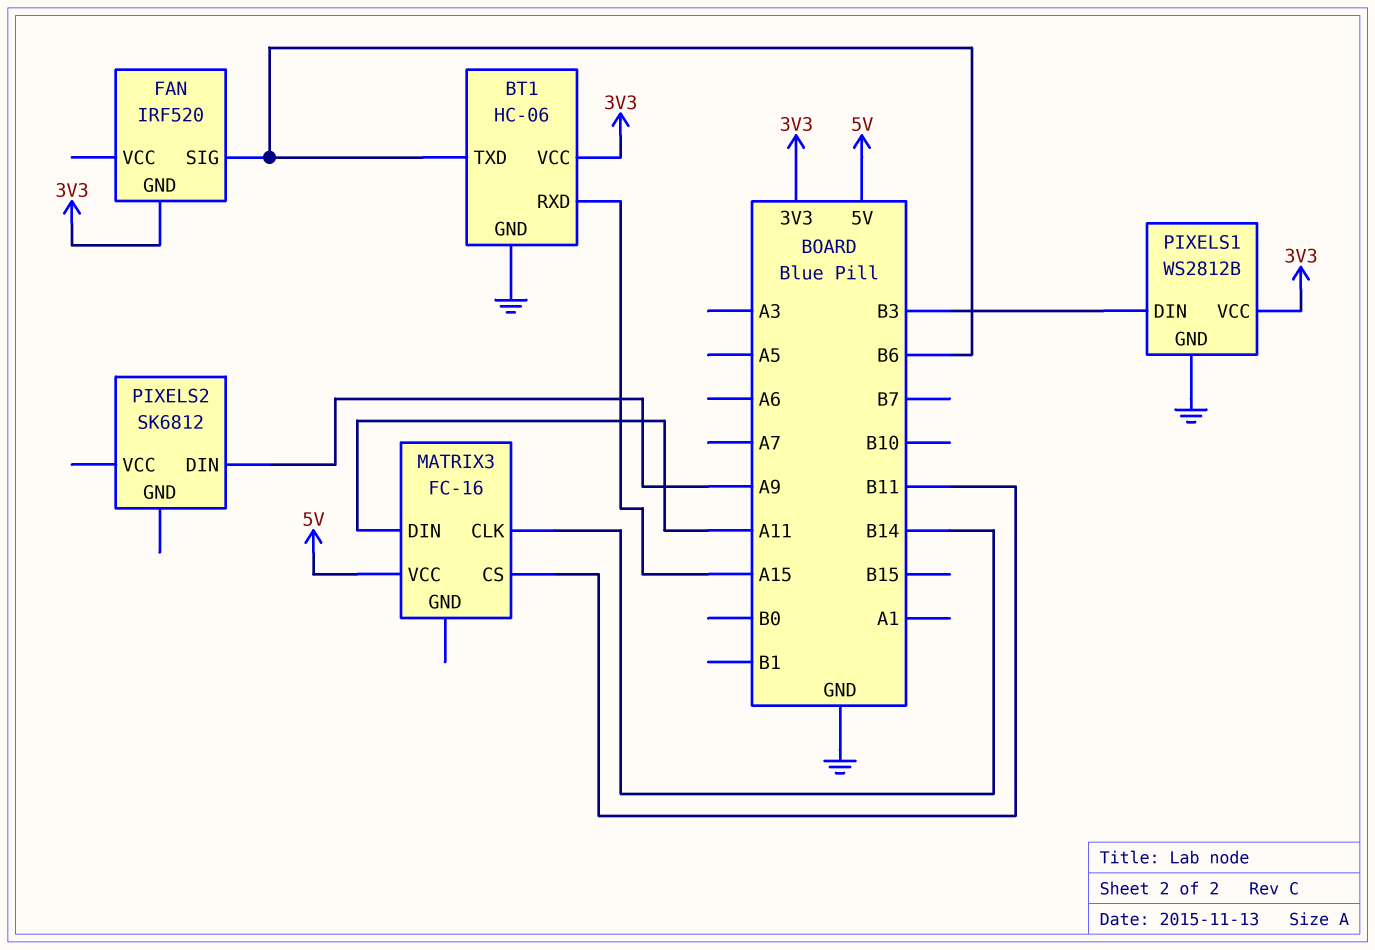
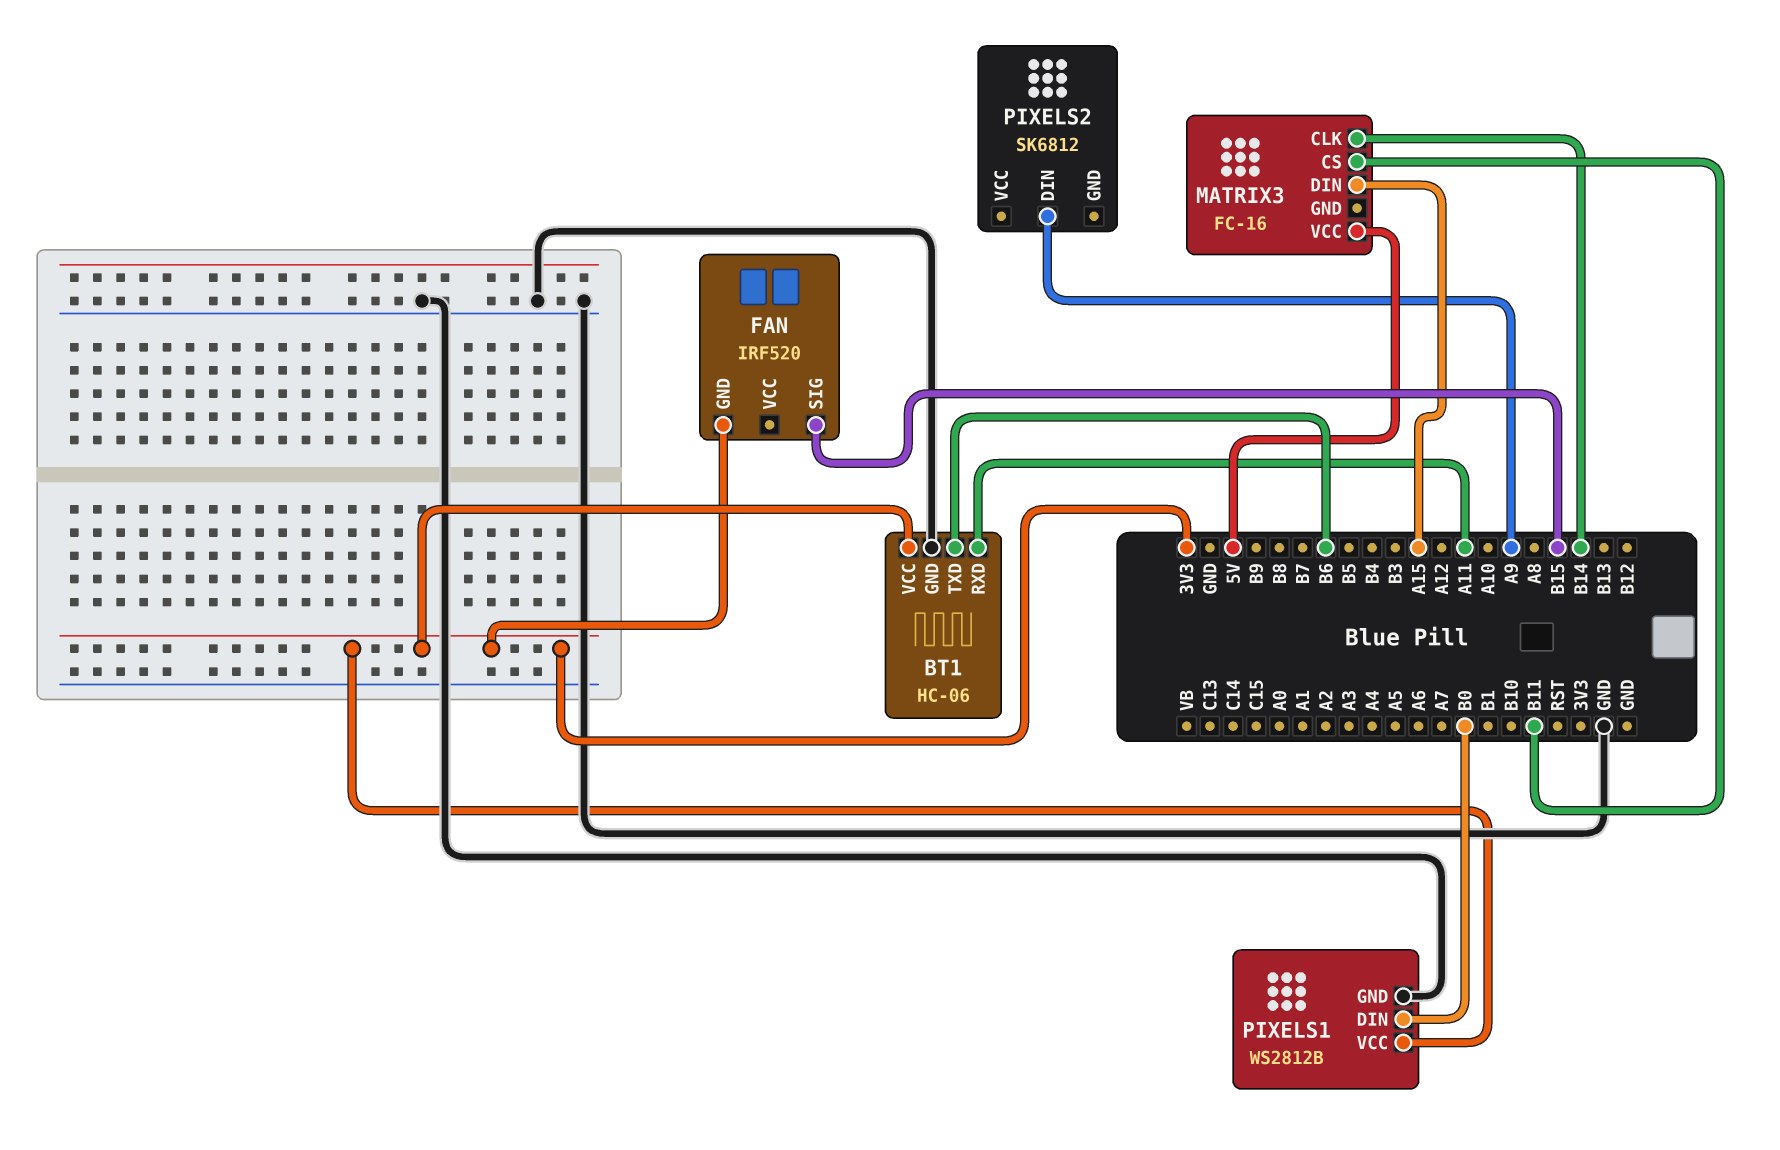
BT1 pin RXD: A15 -> A11
FAN pin SIG: B6 -> B15
MATRIX3 pin DIN: A11 -> A15
PIXELS1 pin DIN: B3 -> B0

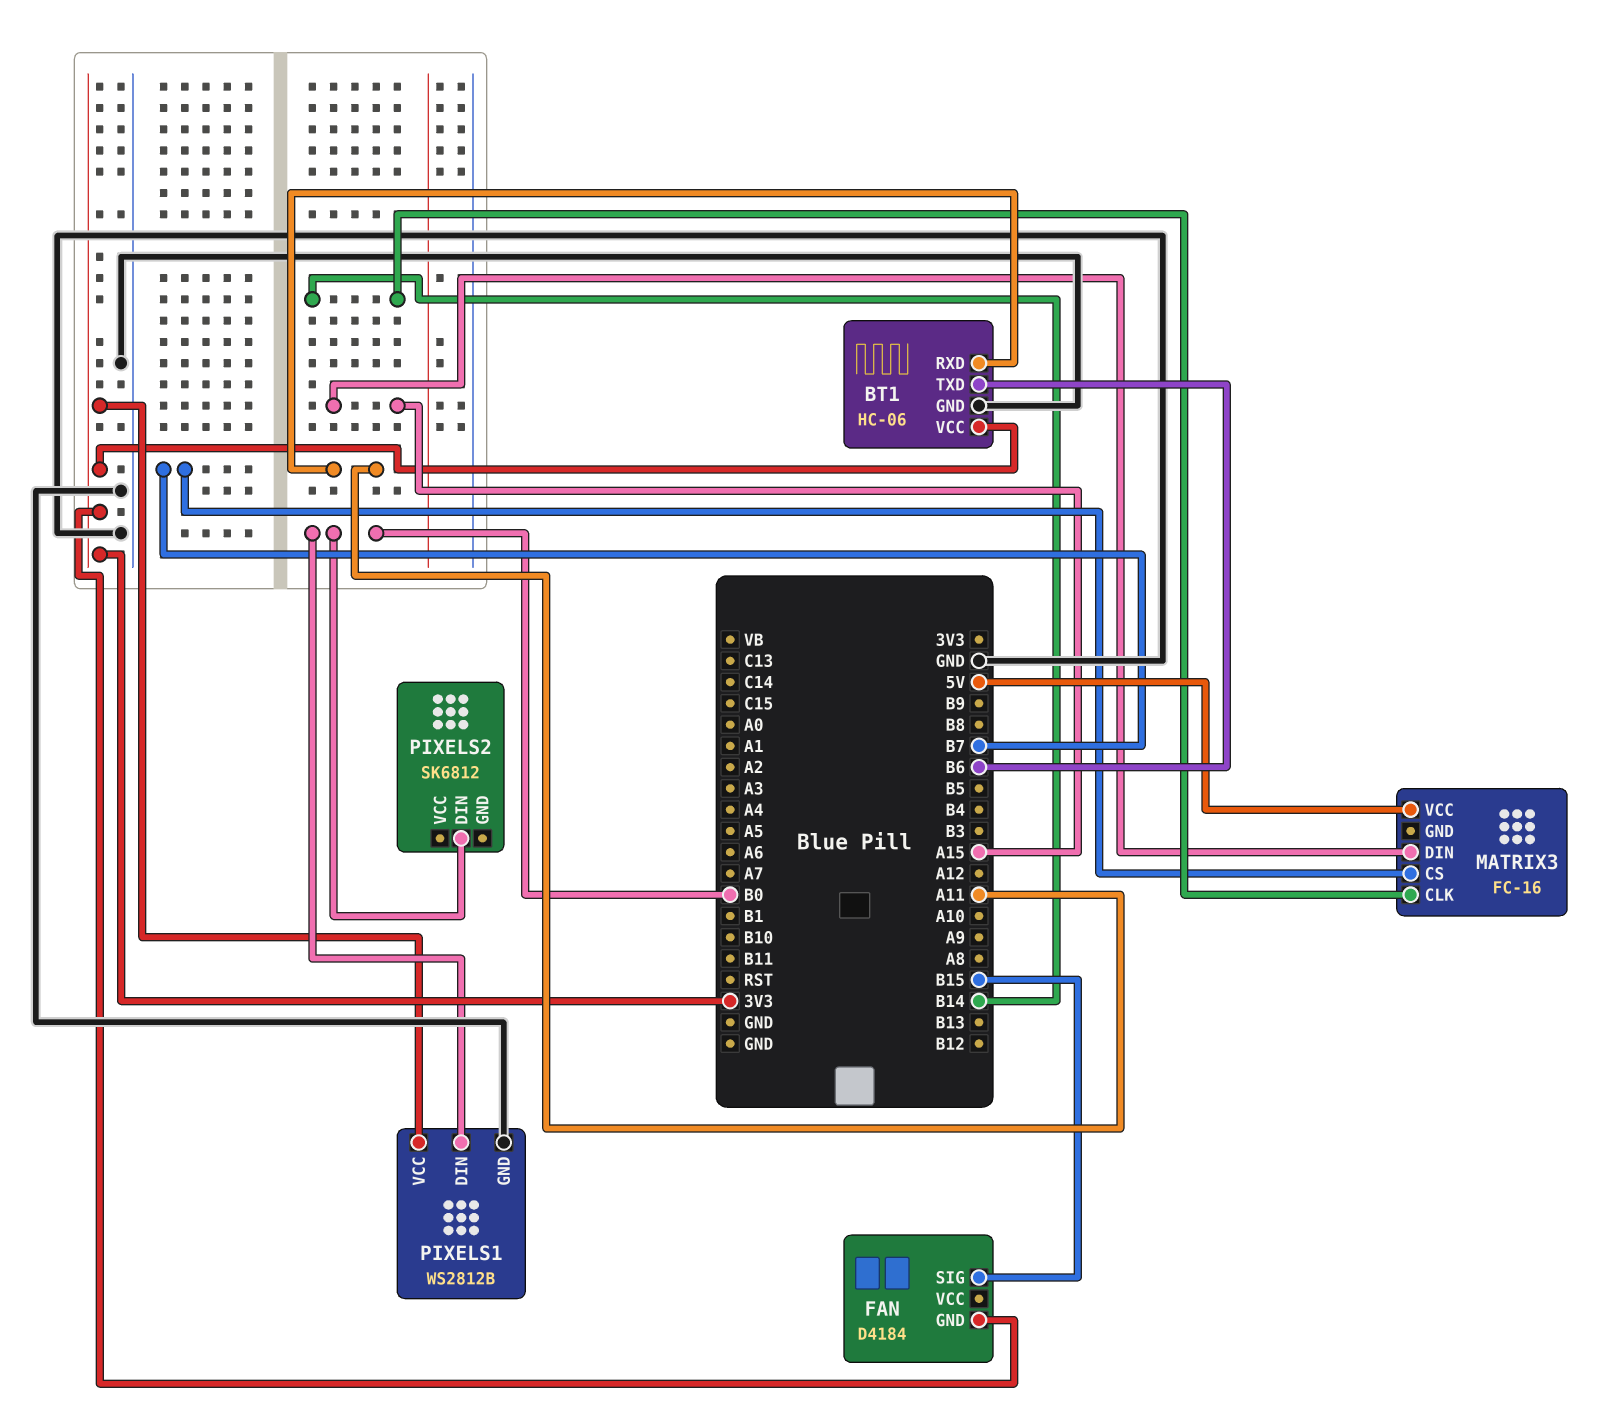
FAN: IRF520 -> D4184
MATRIX3 pin CS: B11 -> B7
PIXELS2 pin DIN: A9 -> B0

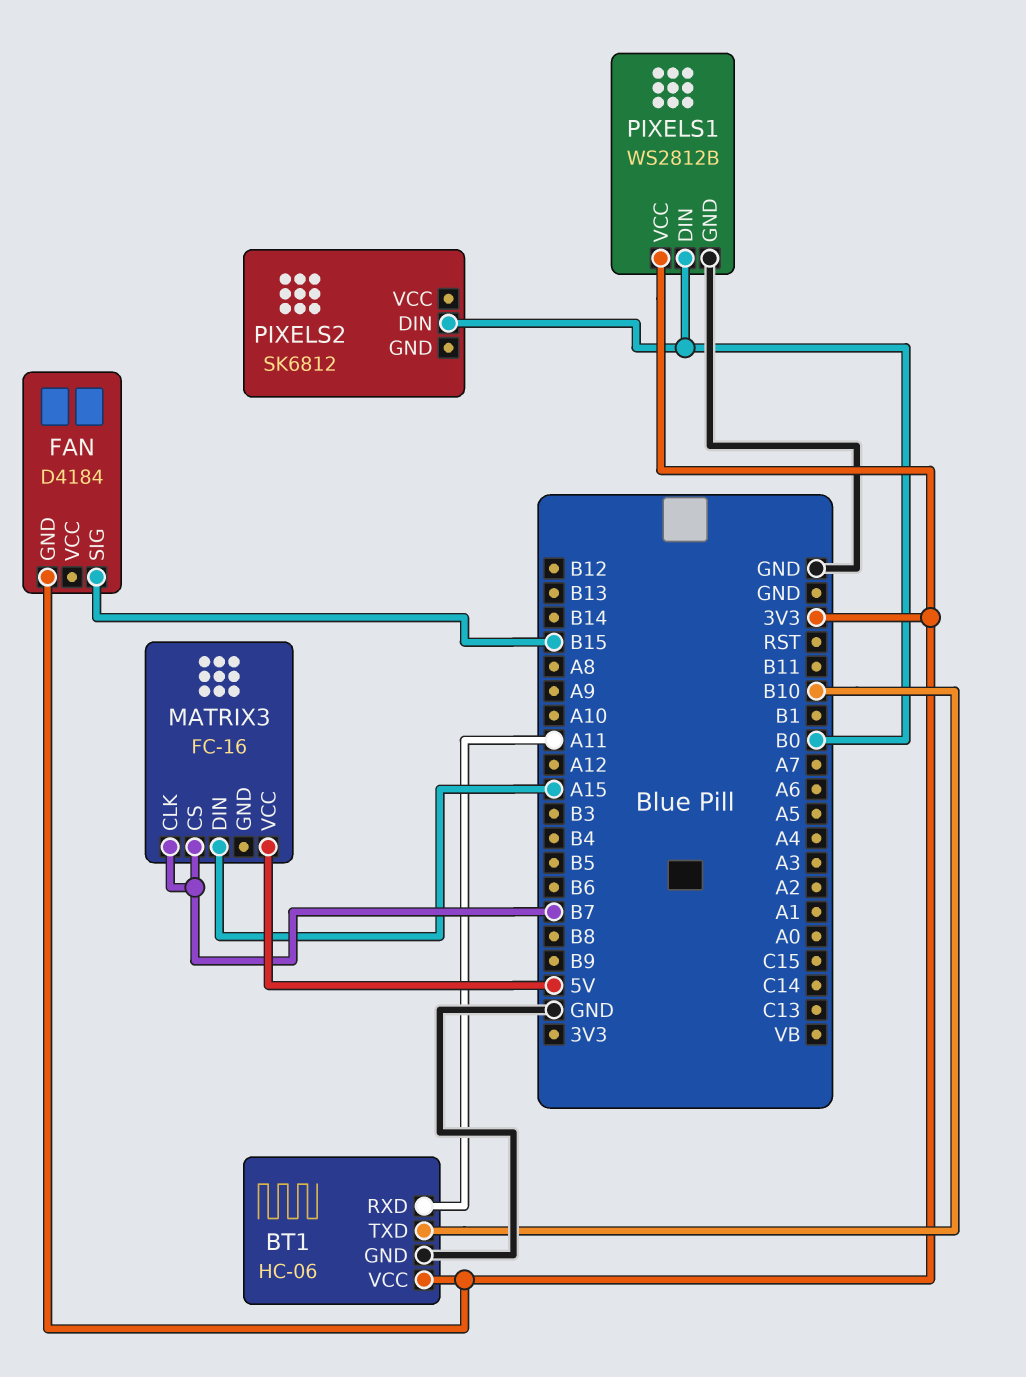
BT1 pin TXD: B6 -> B10
MATRIX3 pin CLK: B14 -> B7

